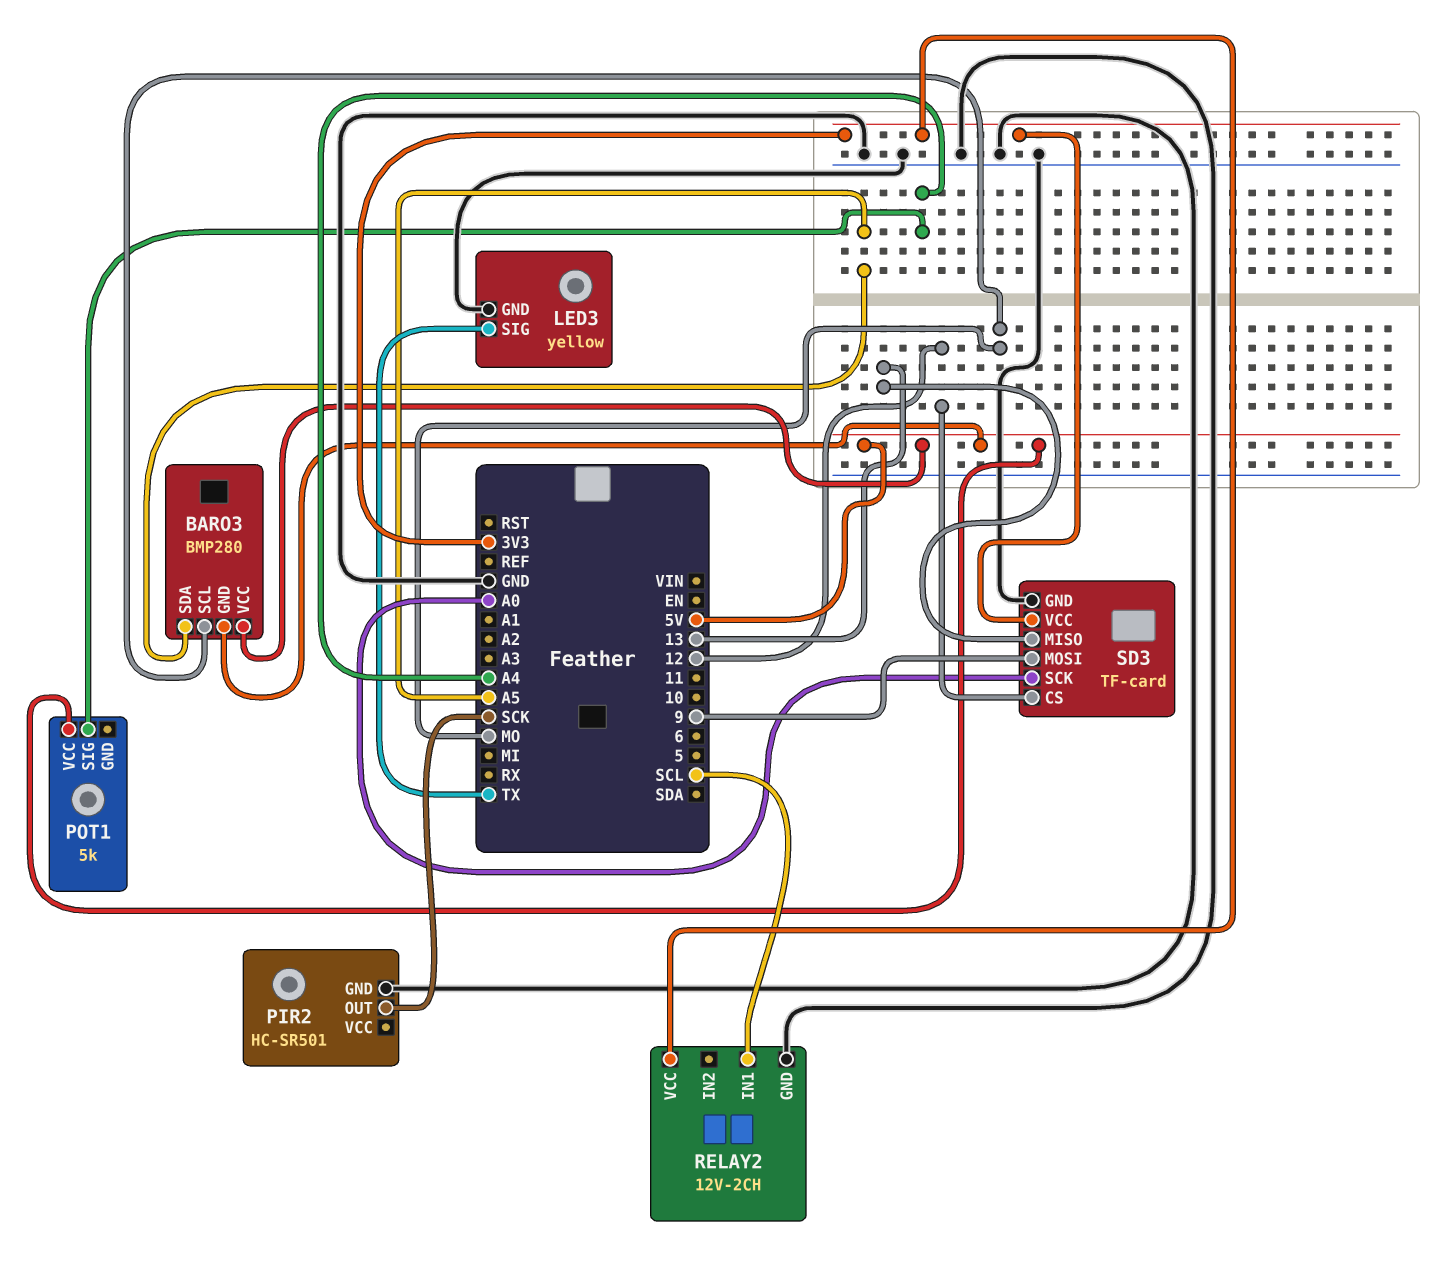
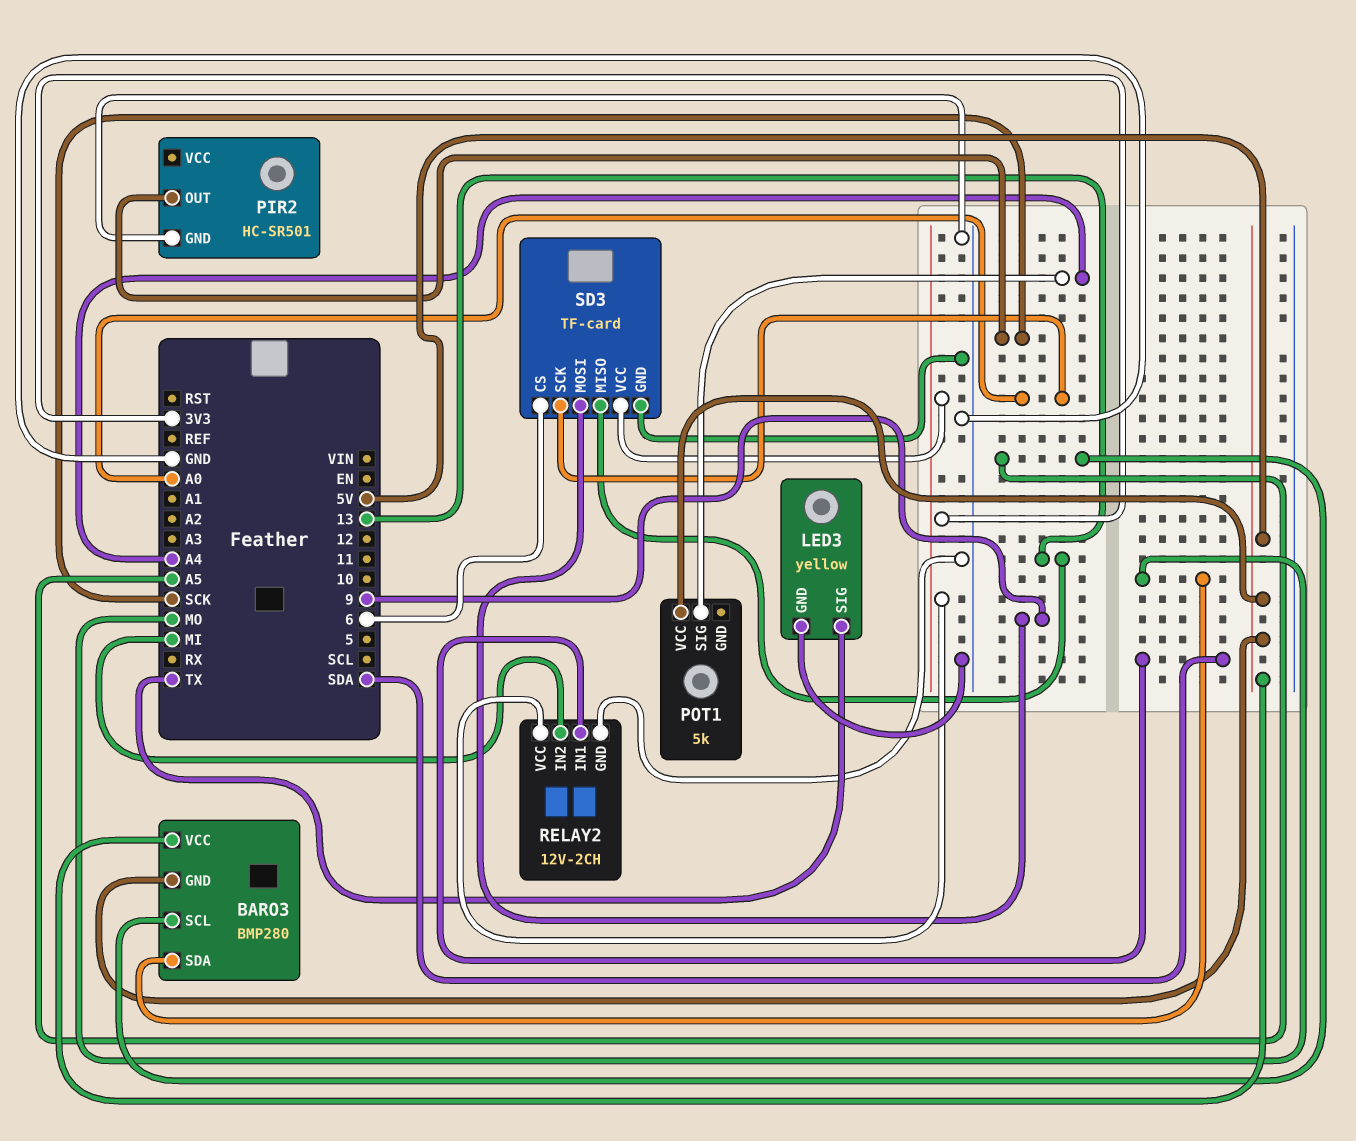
BARO3 pin SCL: MO -> A5
BARO3 pin SDA: A5 -> MO
RELAY2 pin IN1: SCL -> SDA
RELAY2 pin IN2: none -> MI
SD3 pin CS: 12 -> 6

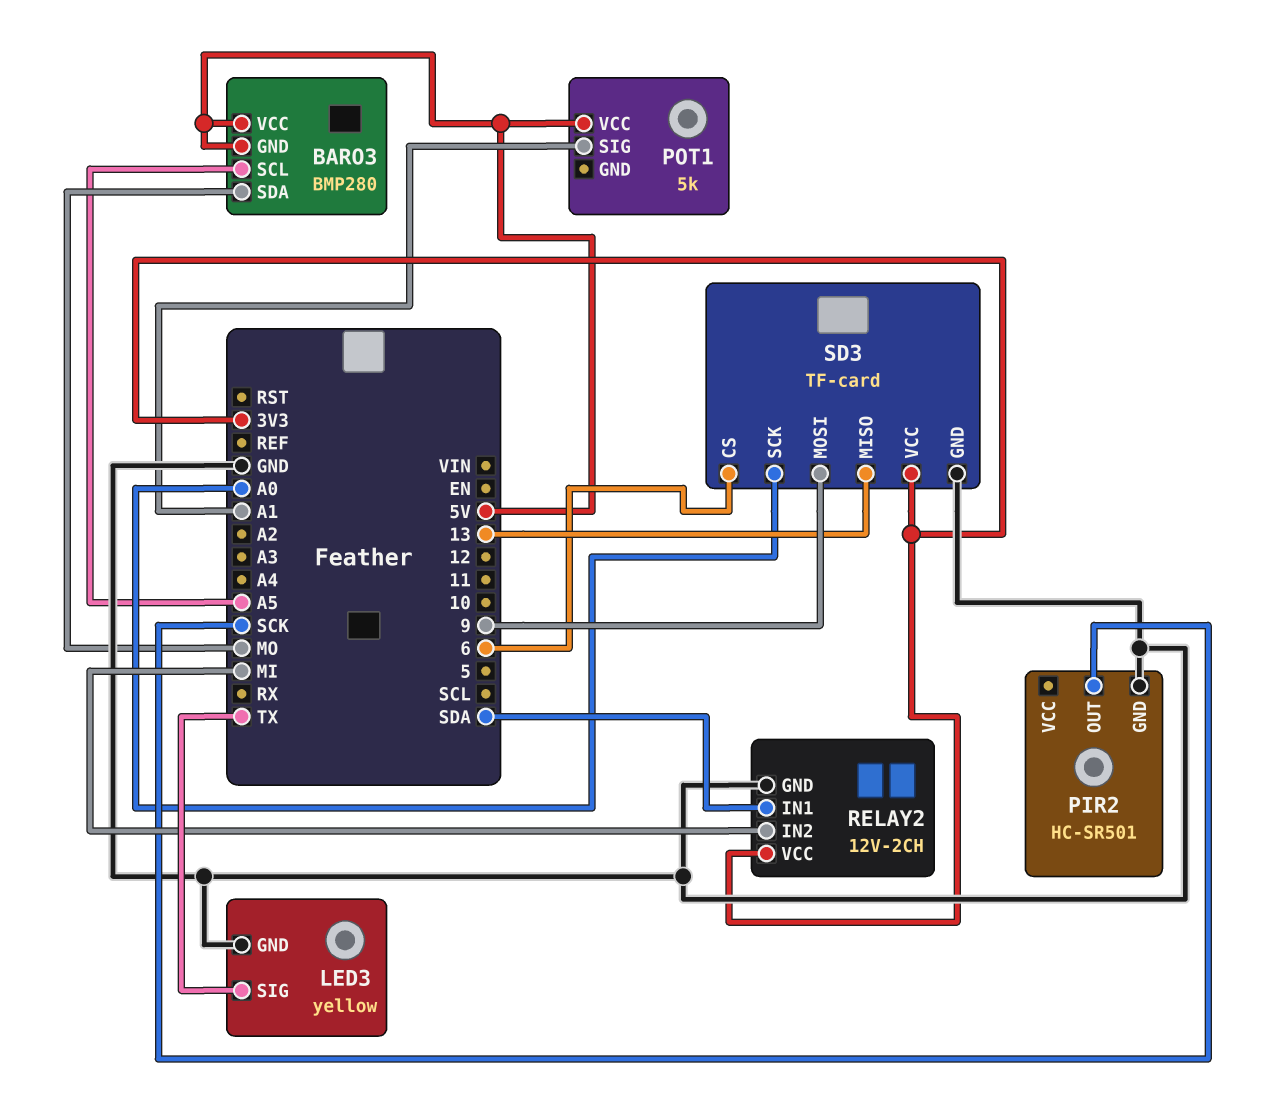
POT1 pin SIG: A4 -> A1

